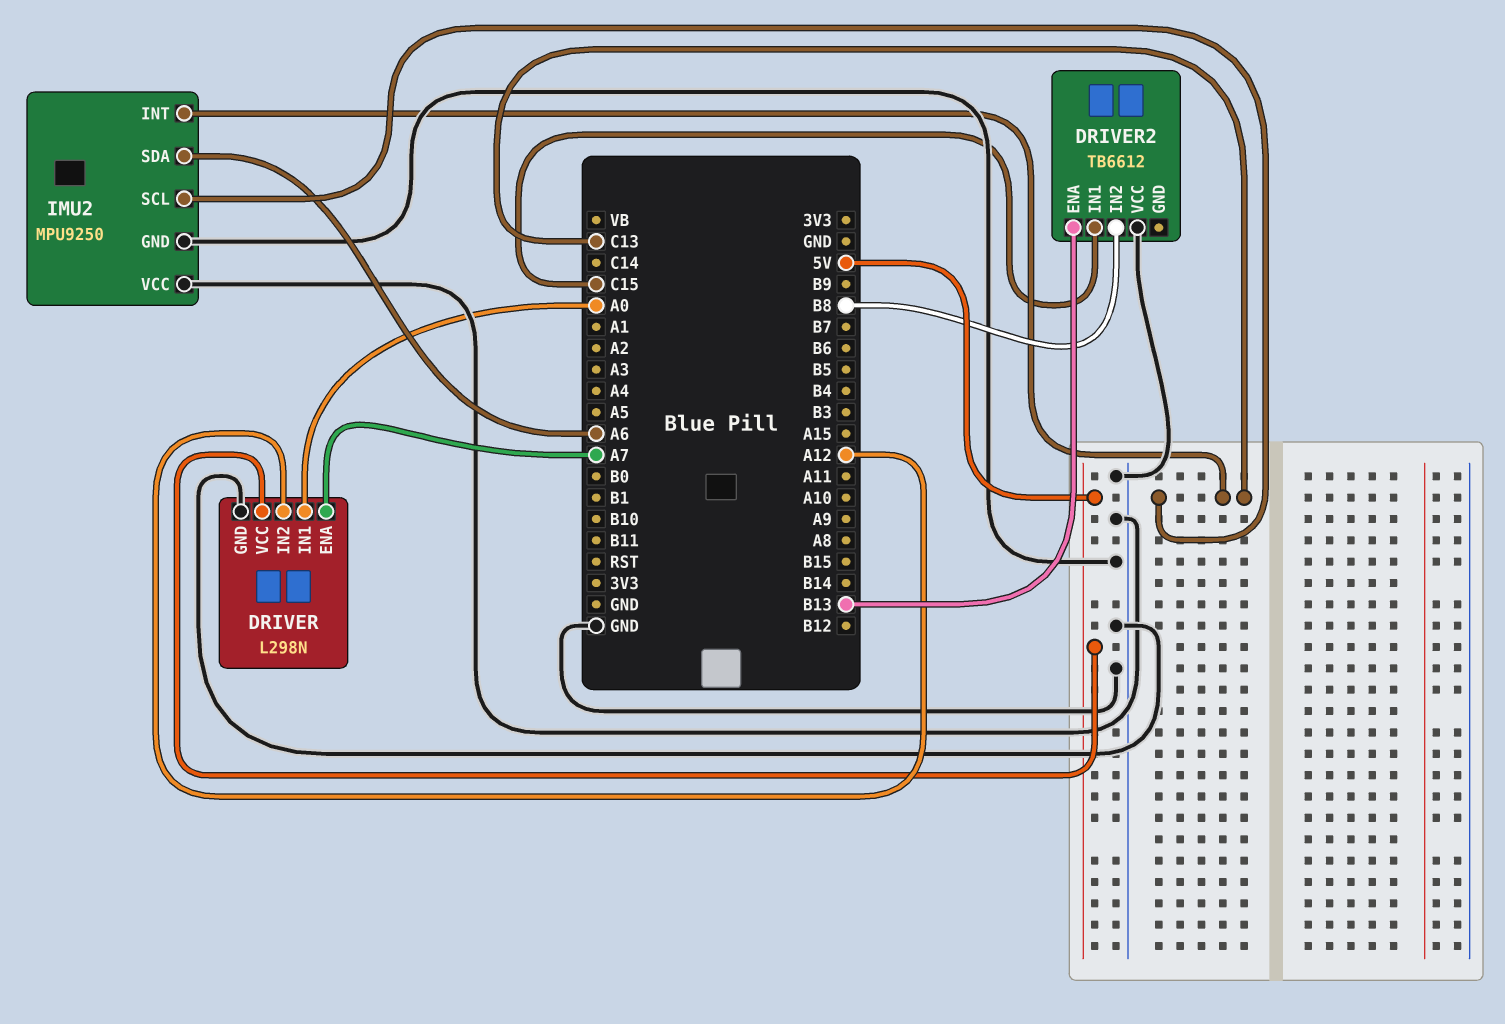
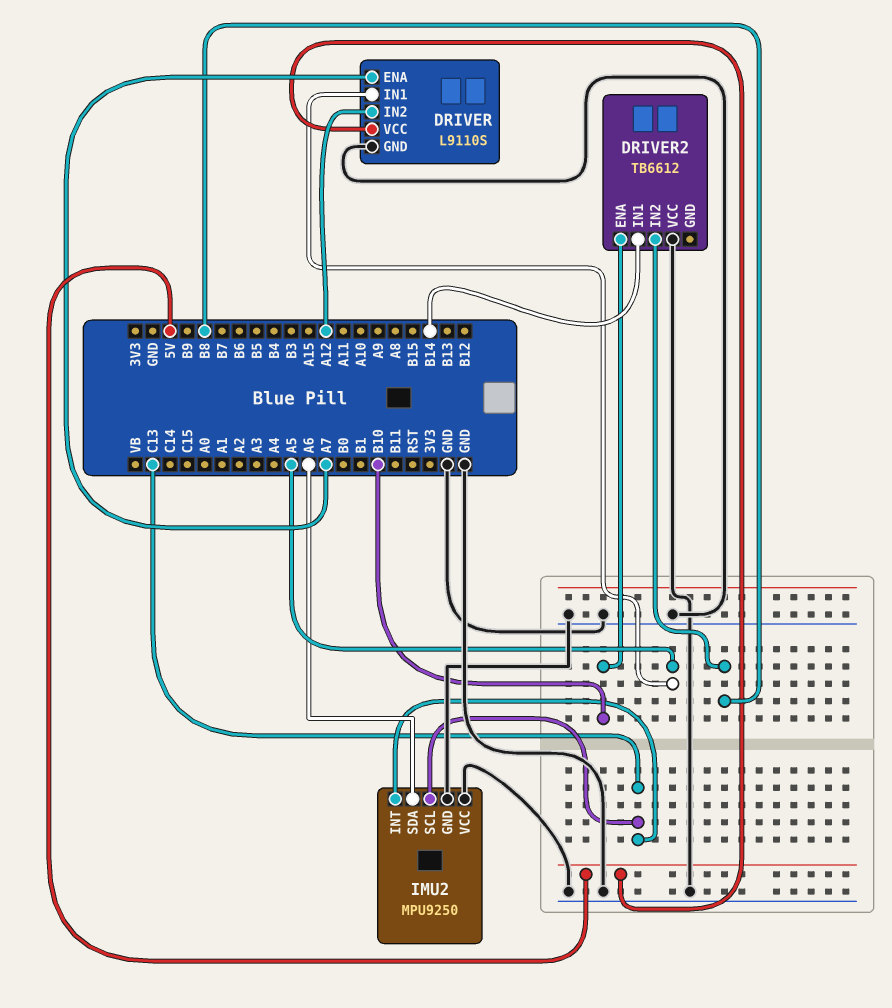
DRIVER: L298N -> L9110S
DRIVER pin IN1: A0 -> A5
DRIVER2 pin ENA: B13 -> B10
DRIVER2 pin IN1: C15 -> B14

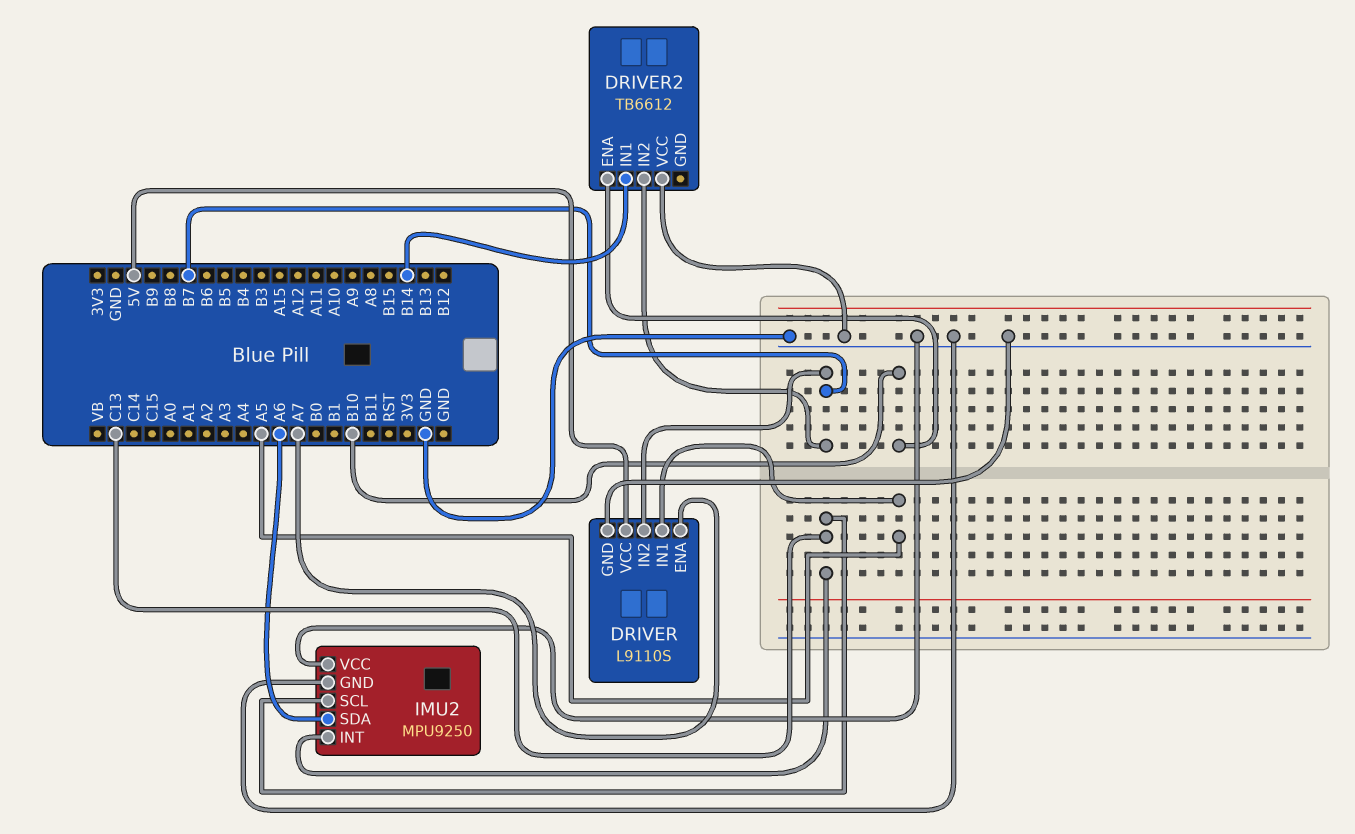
DRIVER pin IN2: A12 -> B7
DRIVER2 pin IN2: B8 -> B7

